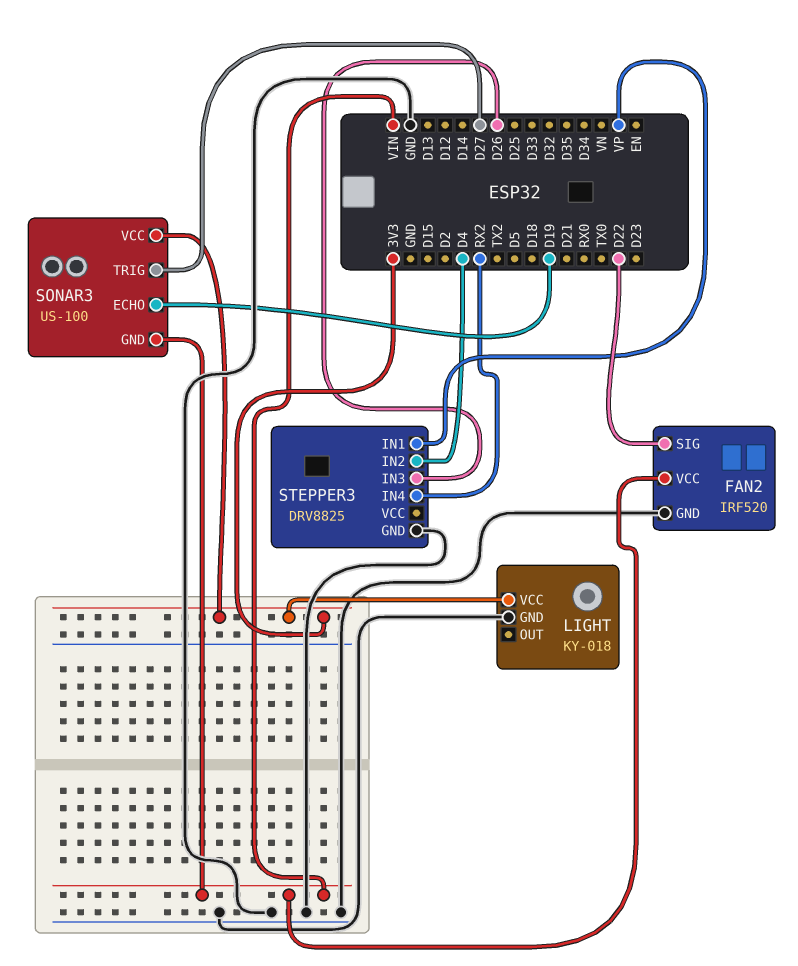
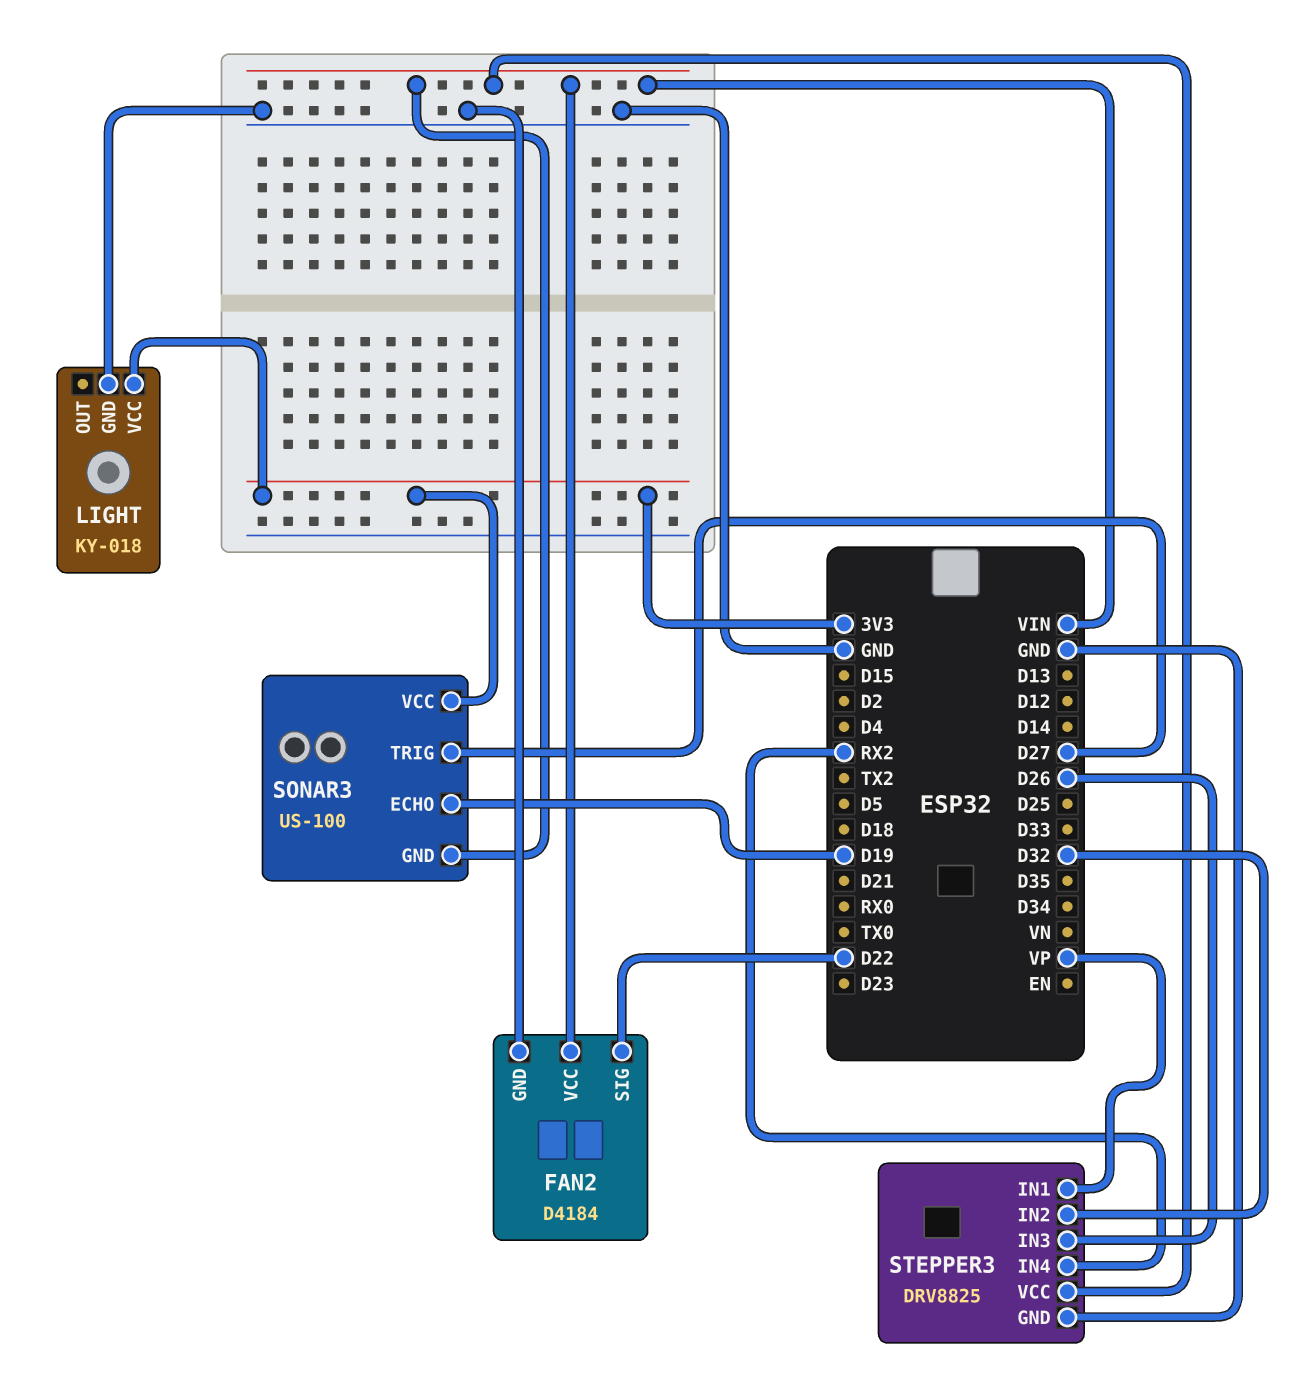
FAN2: IRF520 -> D4184
STEPPER3 pin IN2: D4 -> D32
STEPPER3 pin VCC: none -> VIN

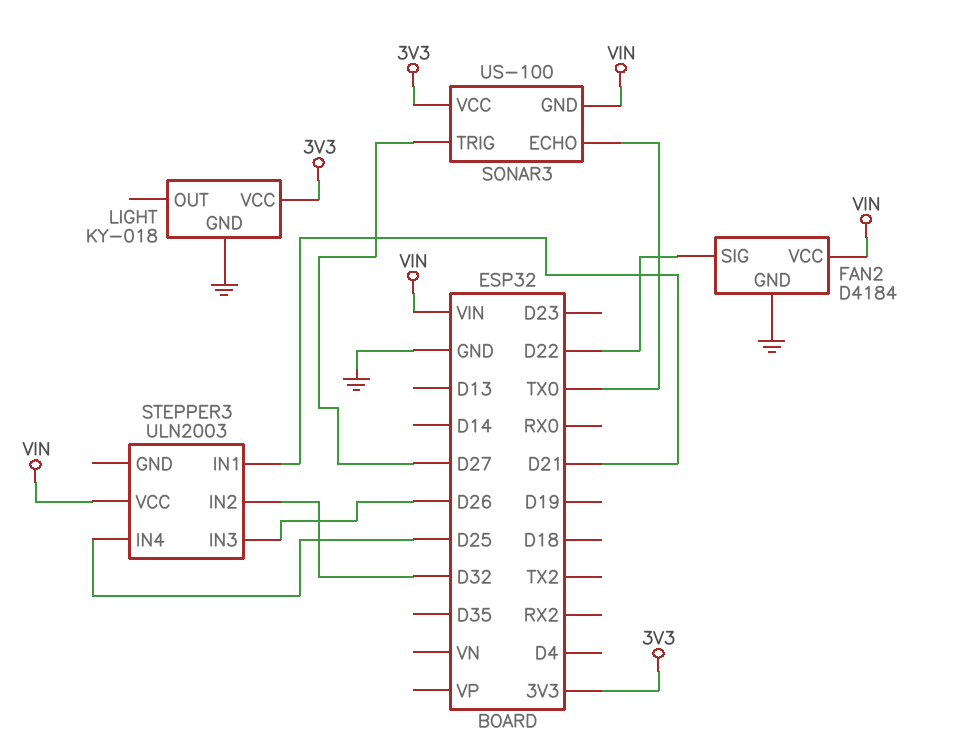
SONAR3 pin ECHO: D19 -> TX0
STEPPER3: DRV8825 -> ULN2003
STEPPER3 pin GND: GND -> none
STEPPER3 pin IN1: VP -> D21
STEPPER3 pin IN4: RX2 -> D25

